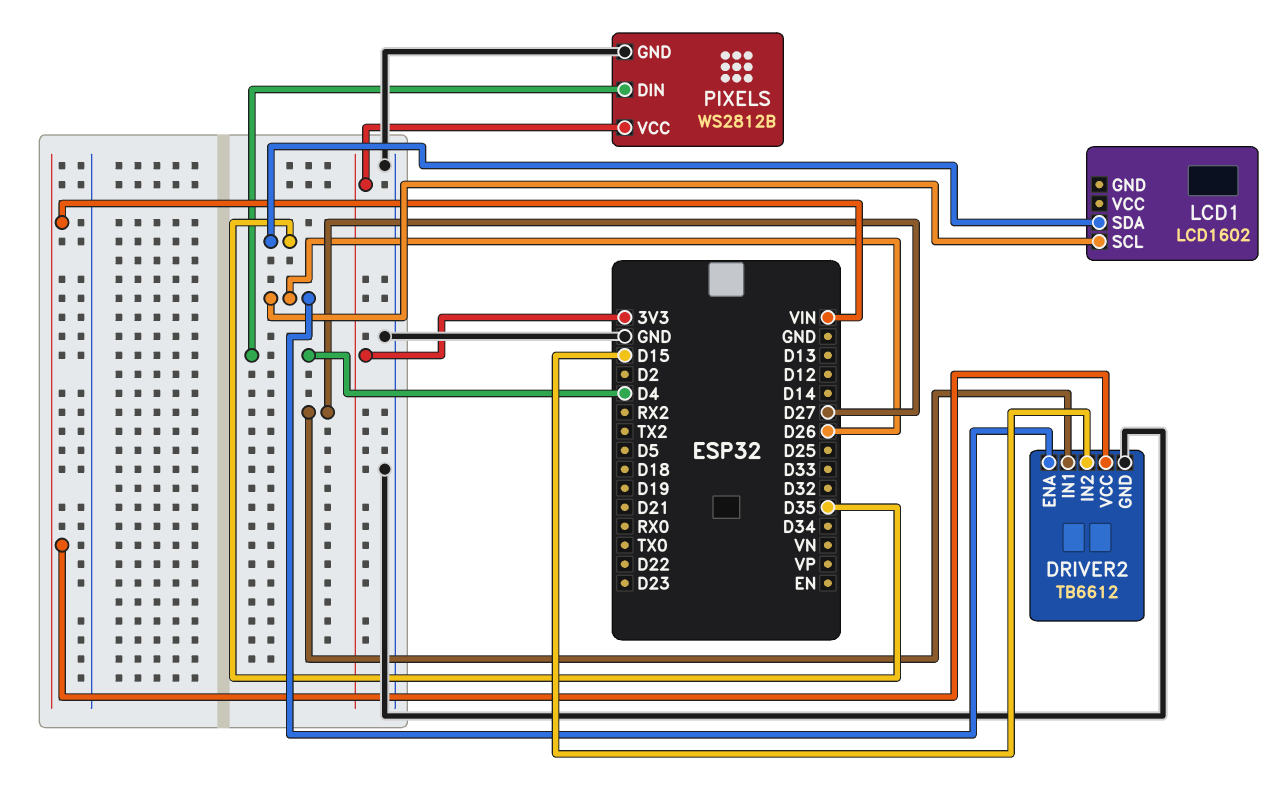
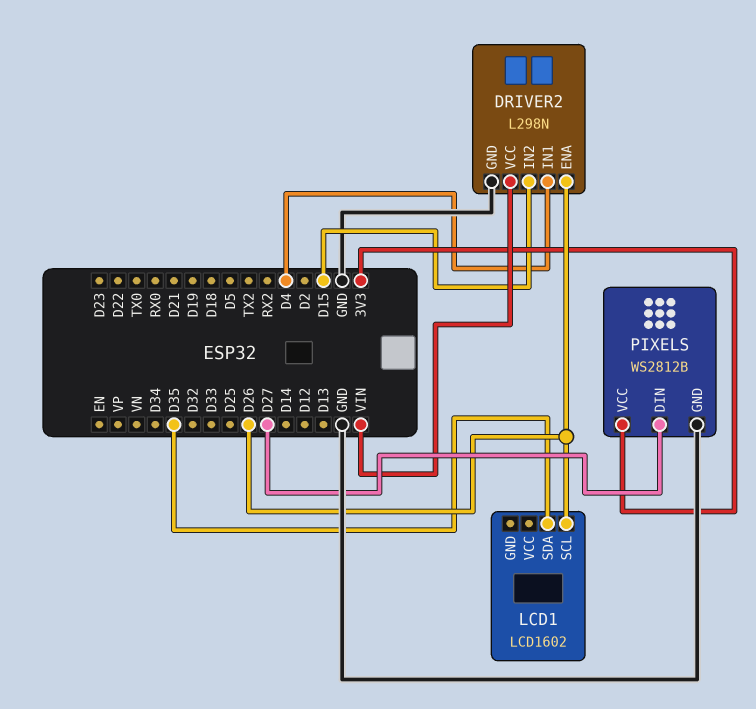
DRIVER2: TB6612 -> L298N
DRIVER2 pin IN1: D27 -> D4
PIXELS pin DIN: D4 -> D27

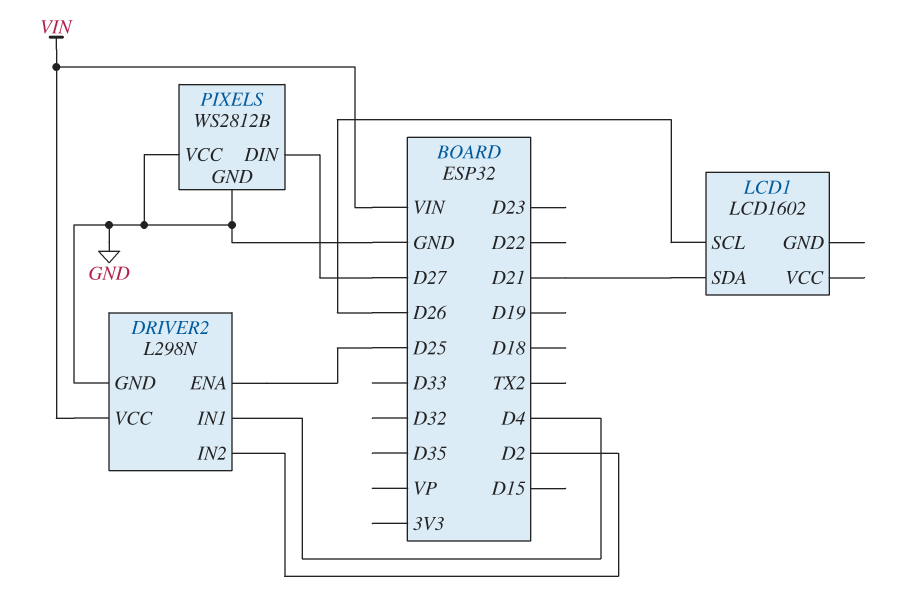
DRIVER2 pin ENA: D26 -> D25
DRIVER2 pin IN2: D15 -> D2
LCD1 pin SDA: D35 -> D21
PIXELS pin VCC: 3V3 -> GND

